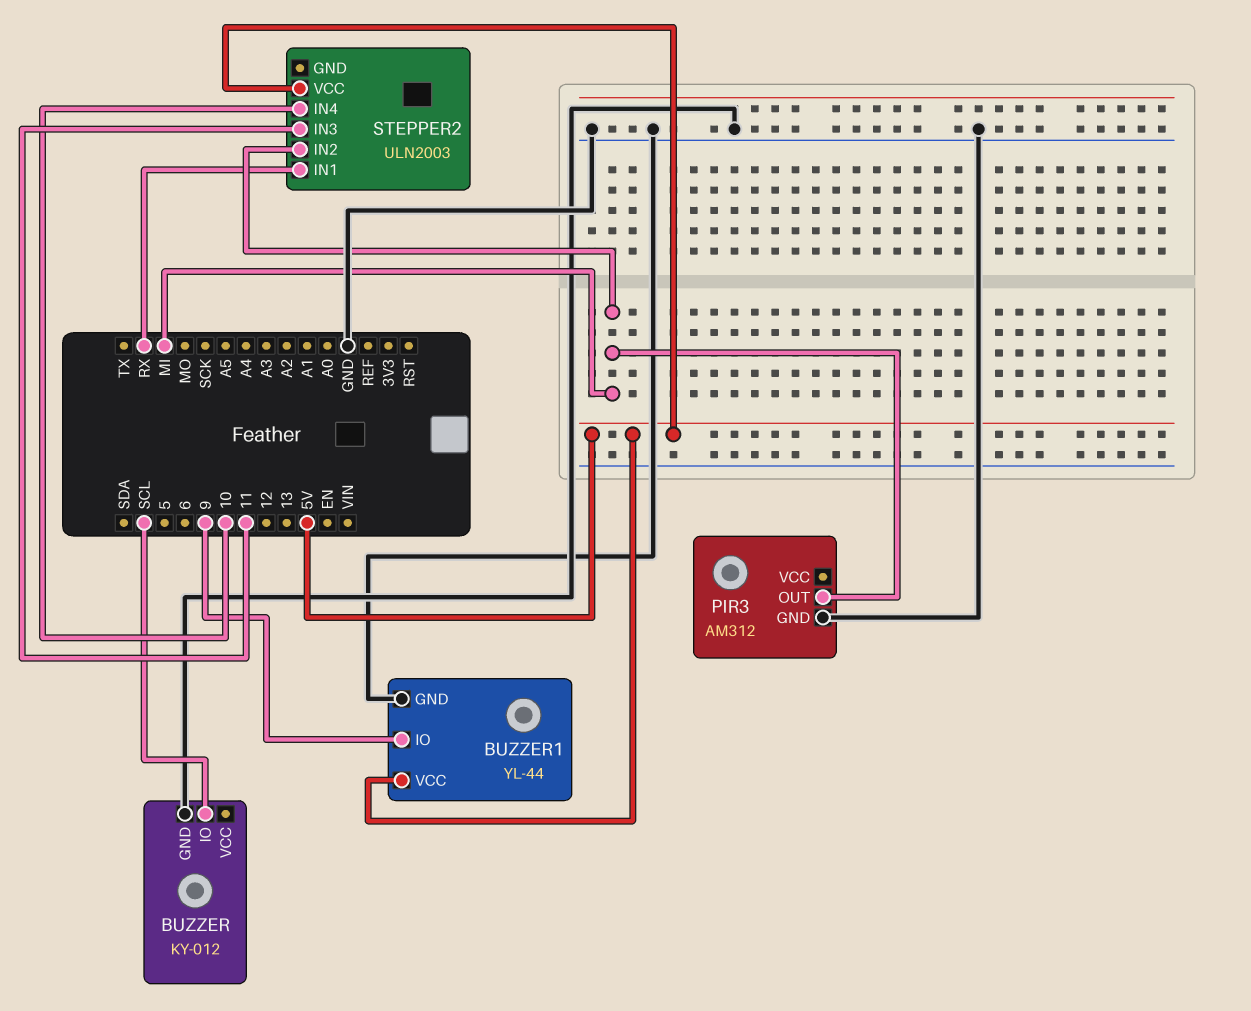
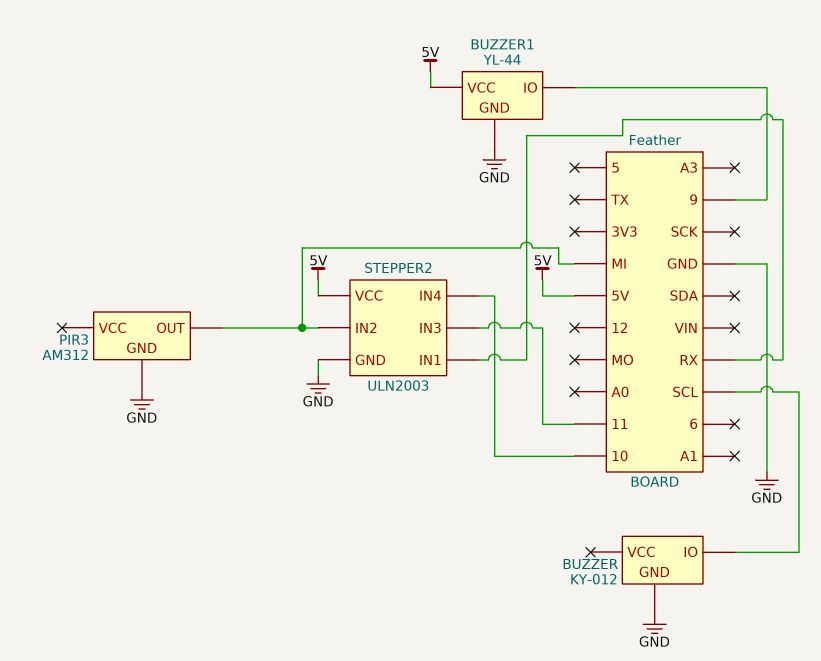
STEPPER2 pin GND: none -> GND

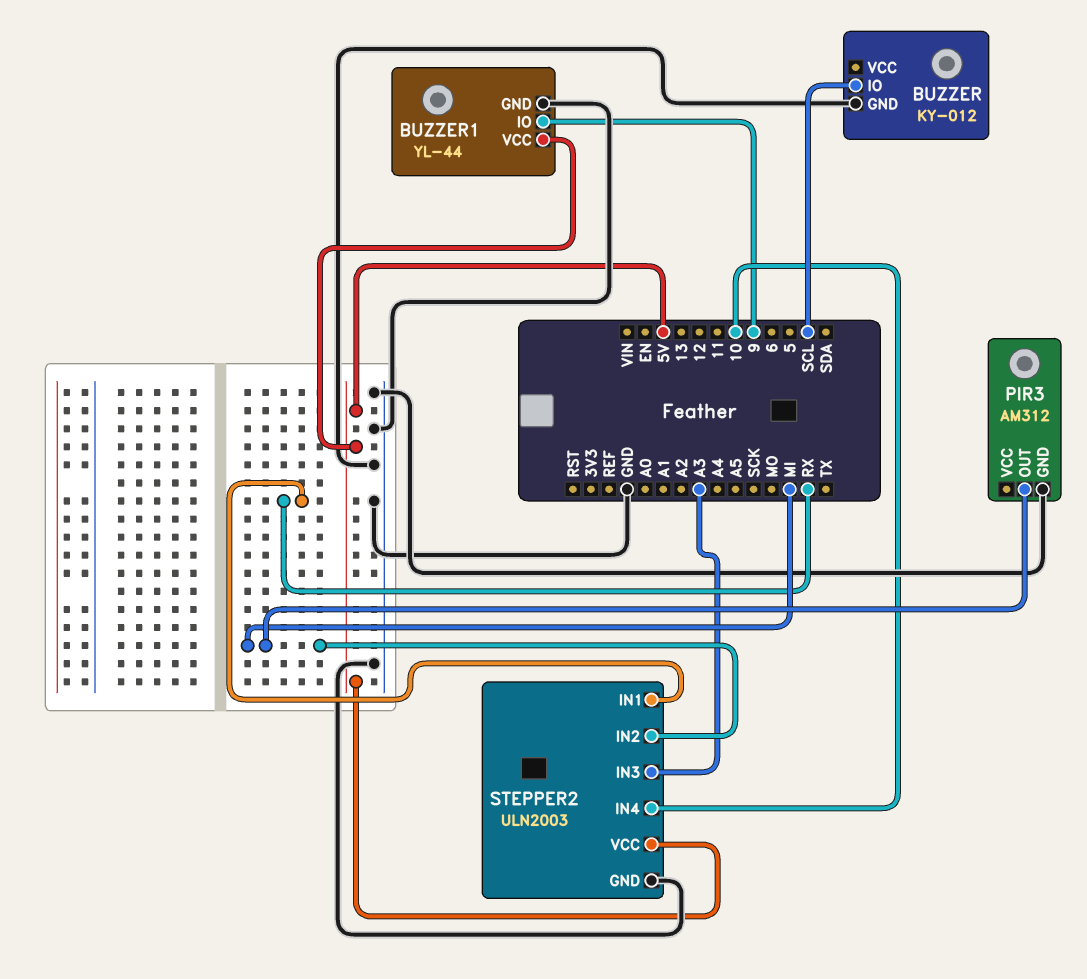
STEPPER2 pin IN3: 11 -> A3

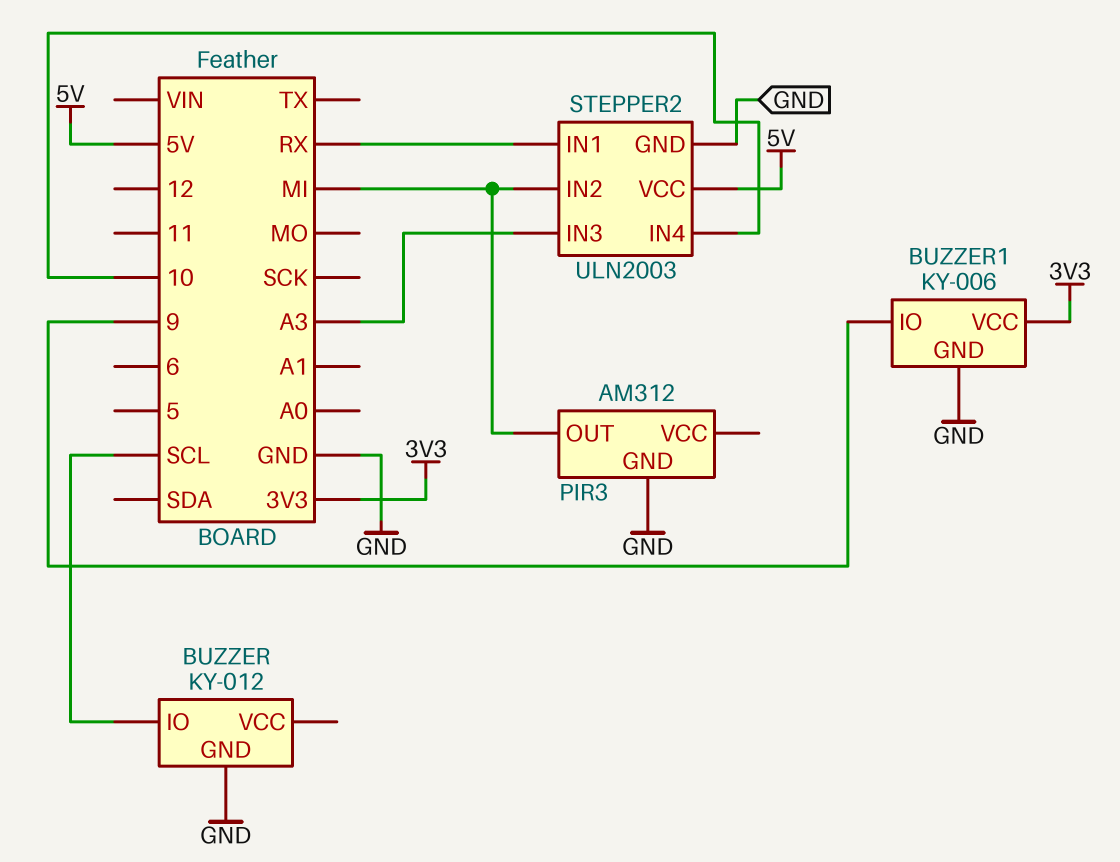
BUZZER1: YL-44 -> KY-006
BUZZER1 pin VCC: 5V -> 3V3

